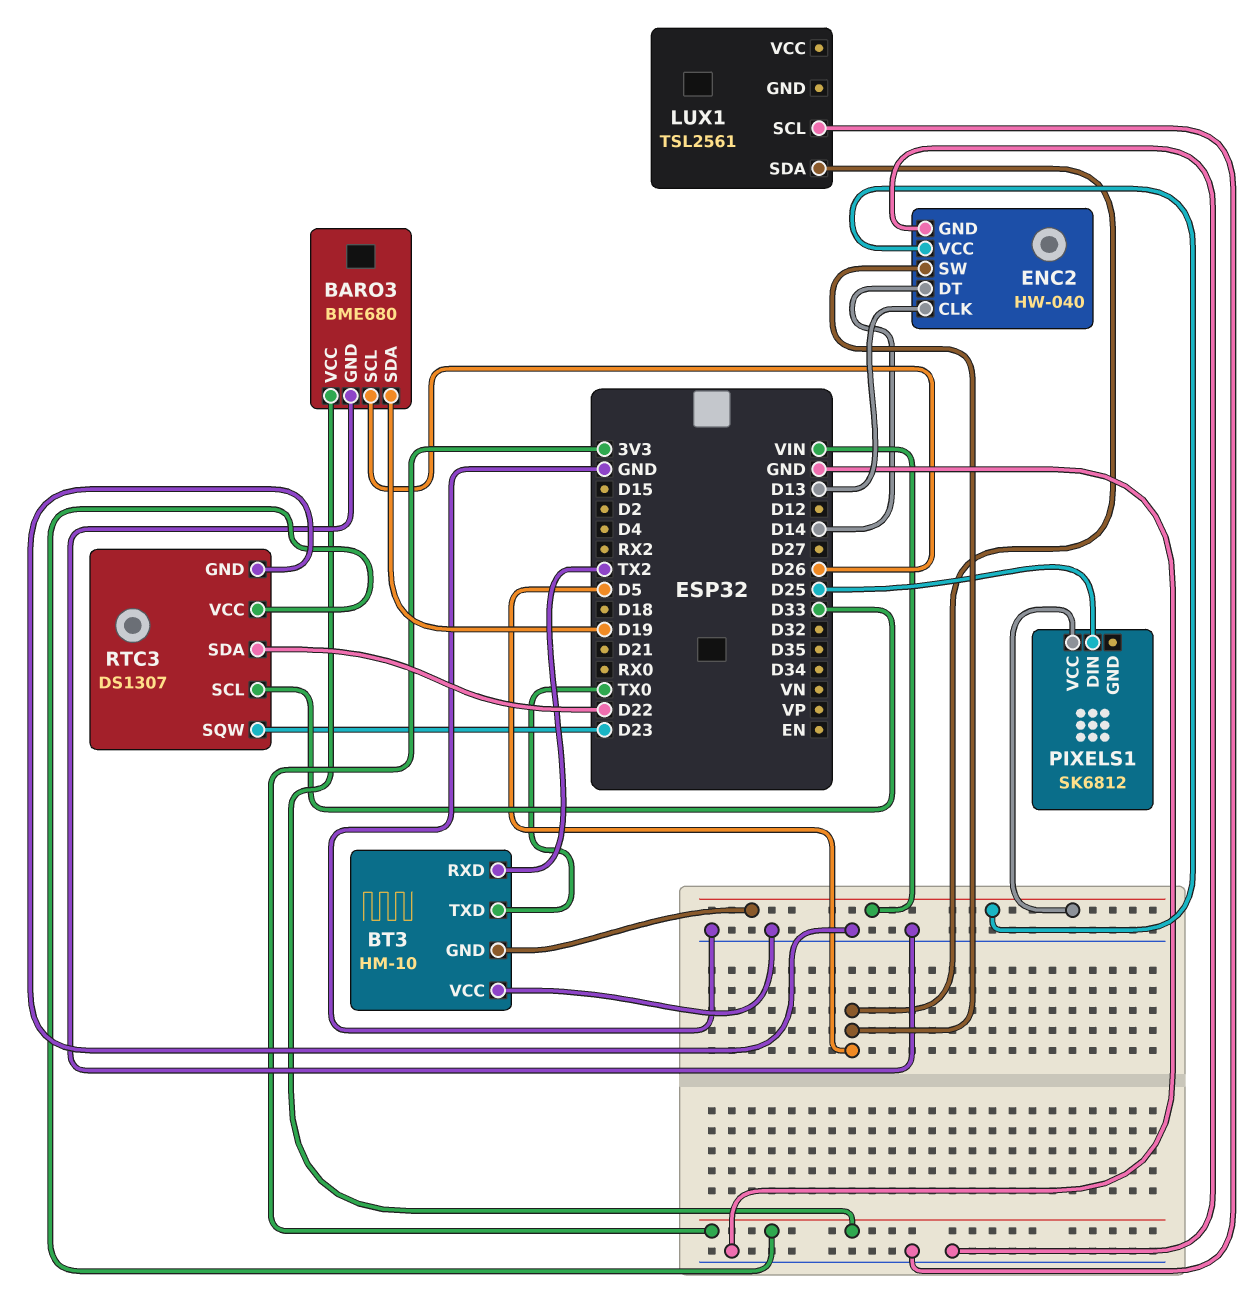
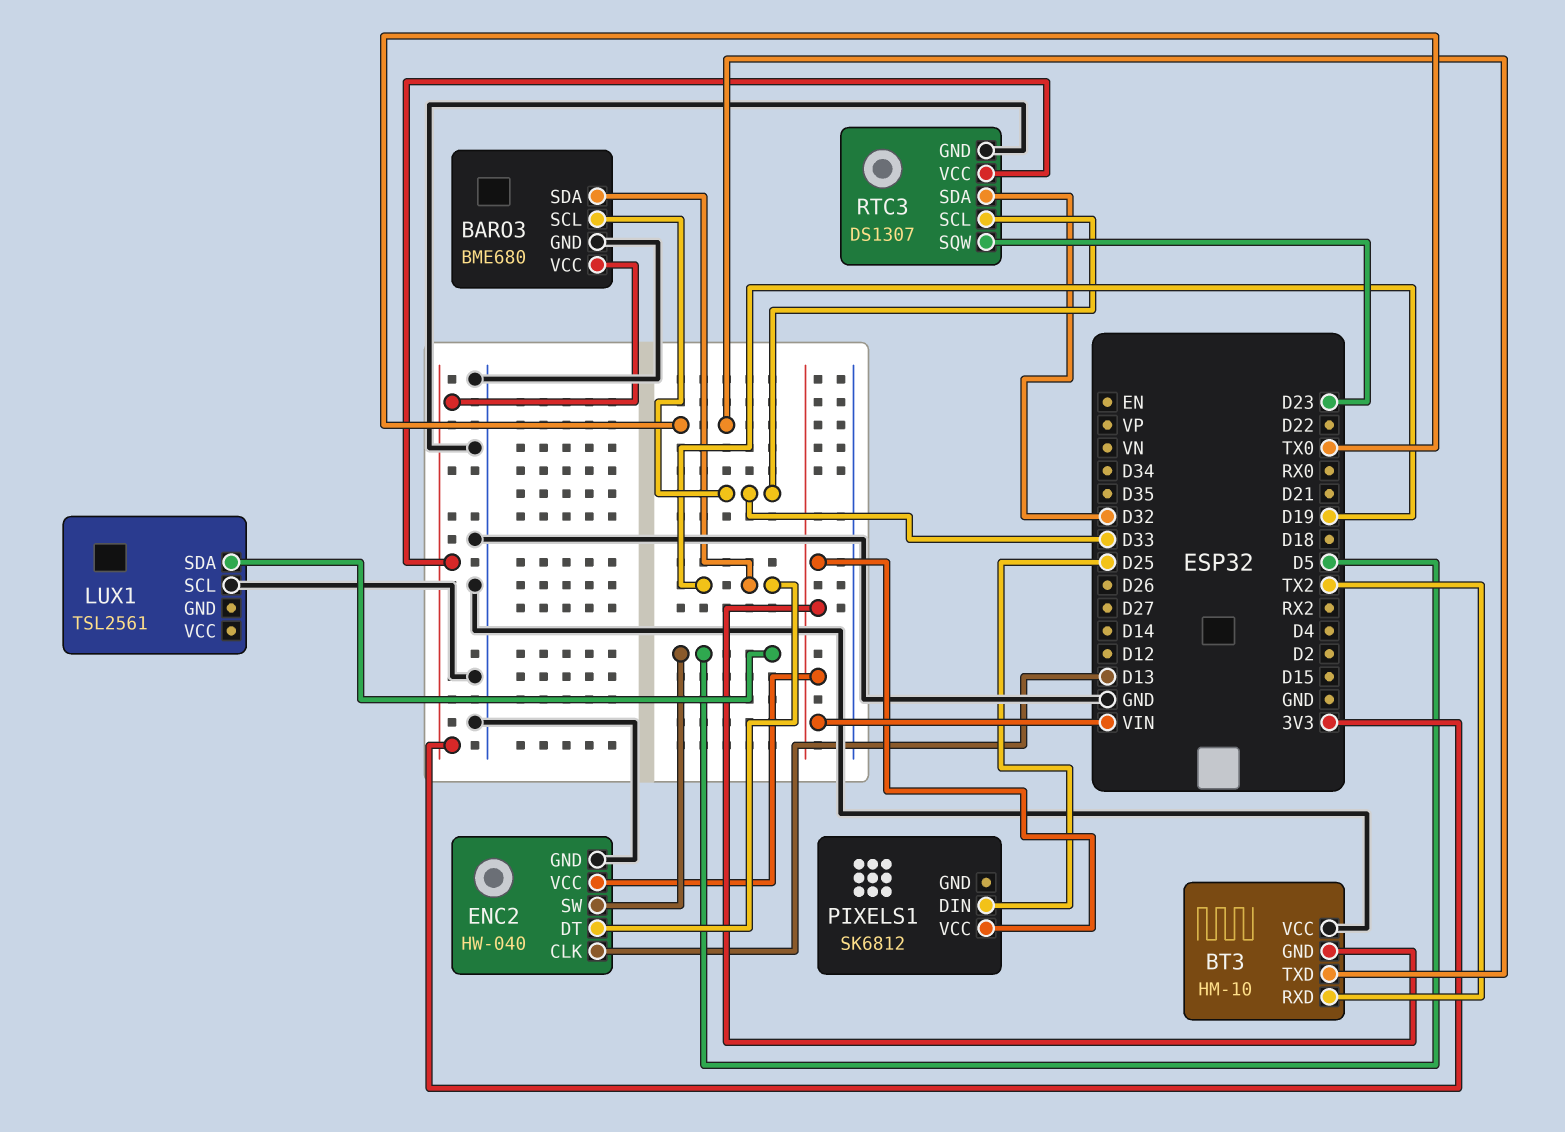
BARO3 pin SCL: D26 -> D33
ENC2 pin DT: D14 -> D19
RTC3 pin SDA: D22 -> D32

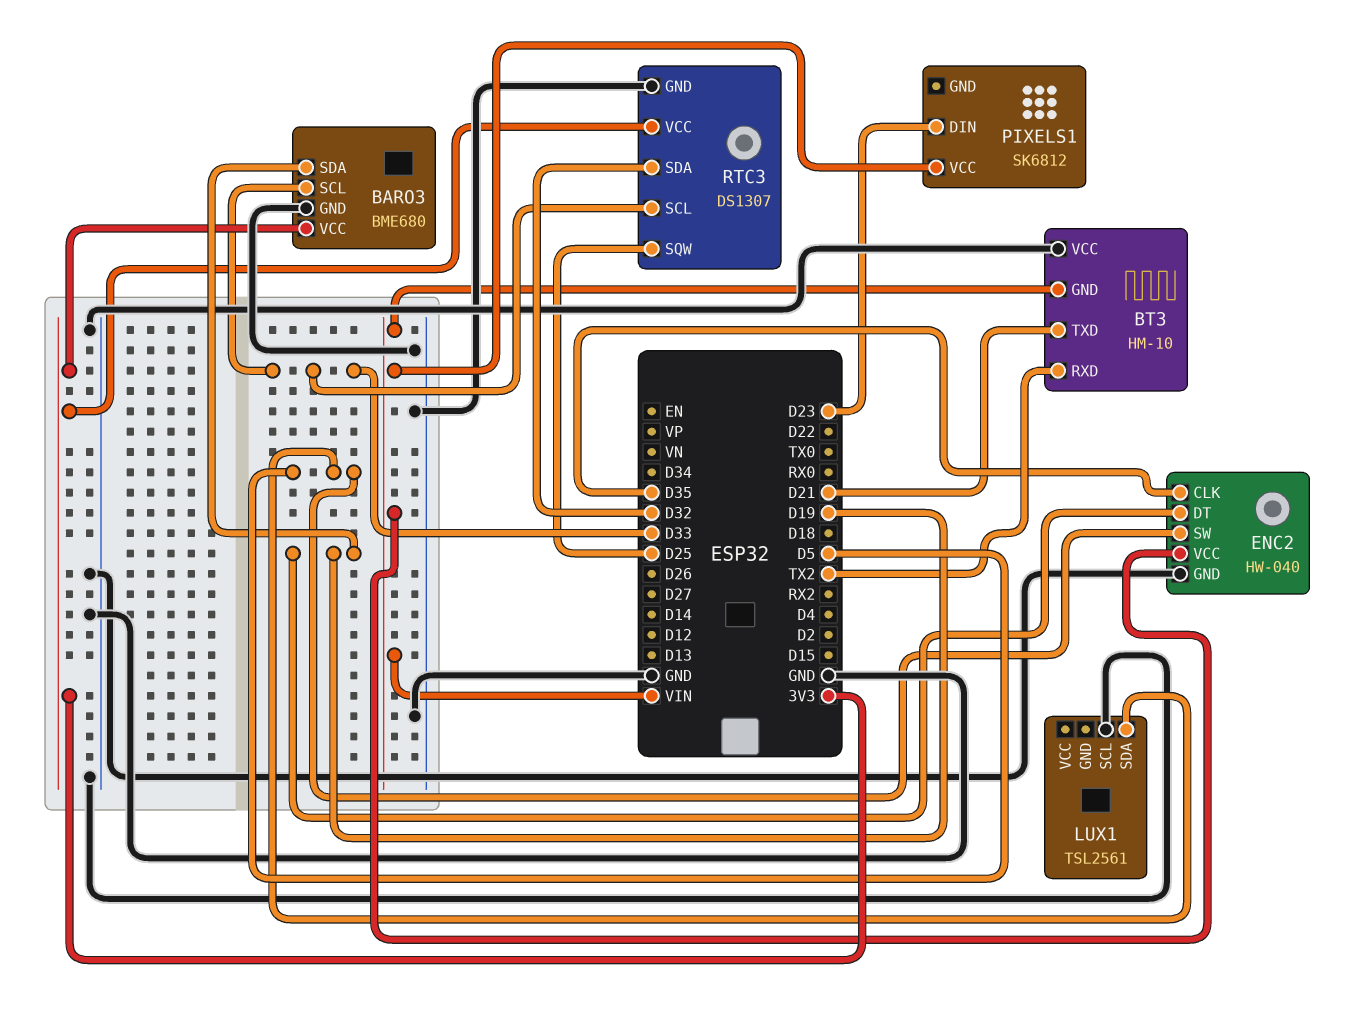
BT3 pin TXD: TX0 -> D21
ENC2 pin CLK: D13 -> D35
PIXELS1 pin DIN: D25 -> D23
RTC3 pin SQW: D23 -> D25

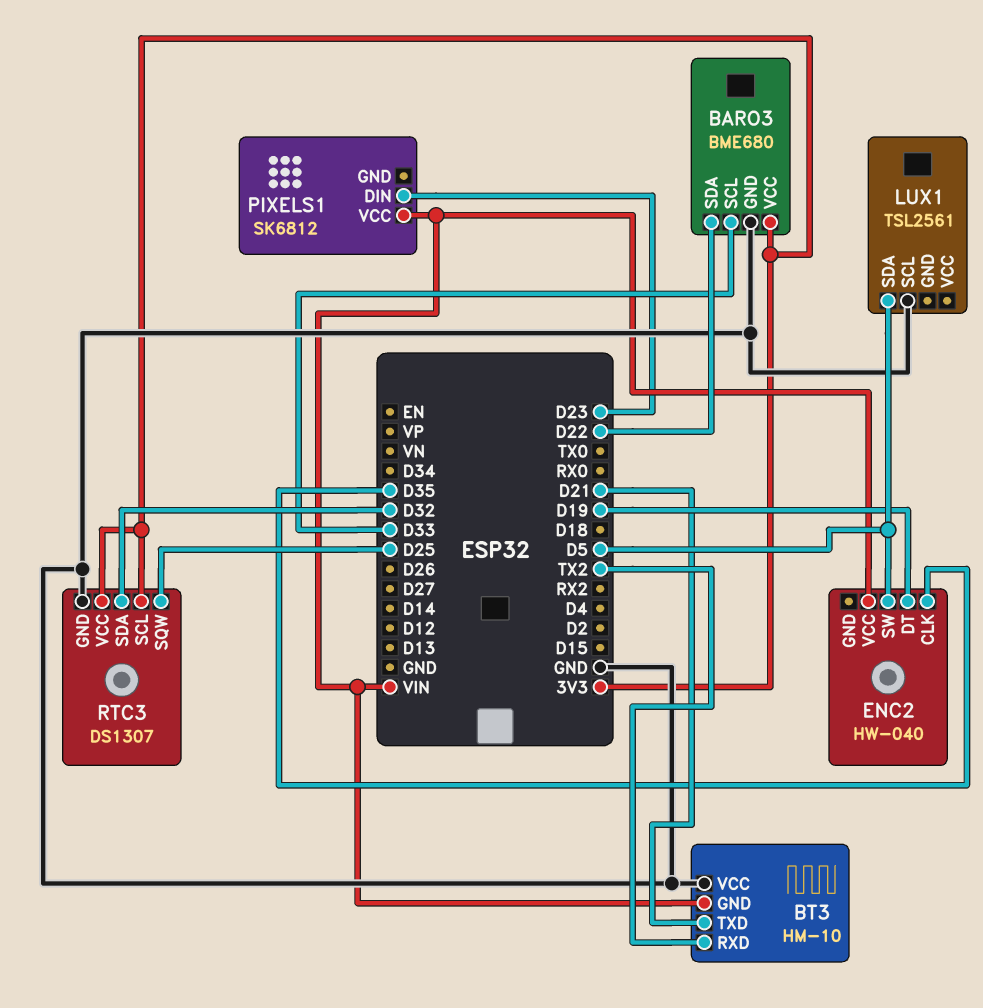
BARO3 pin SDA: D19 -> D22
ENC2 pin GND: GND -> none
RTC3 pin SCL: D33 -> 3V3

